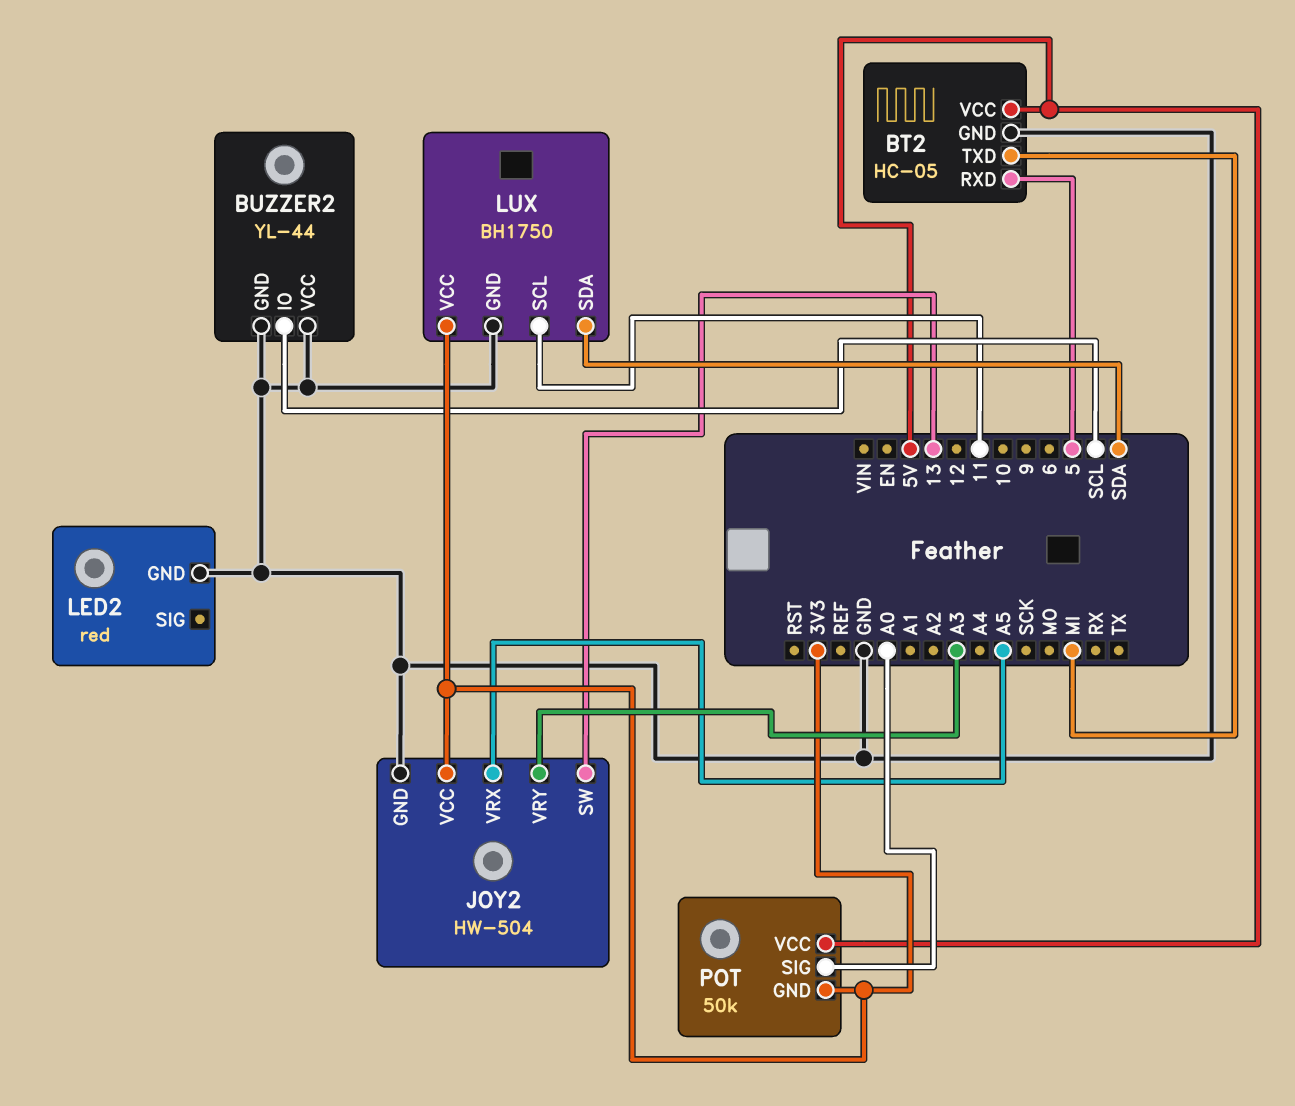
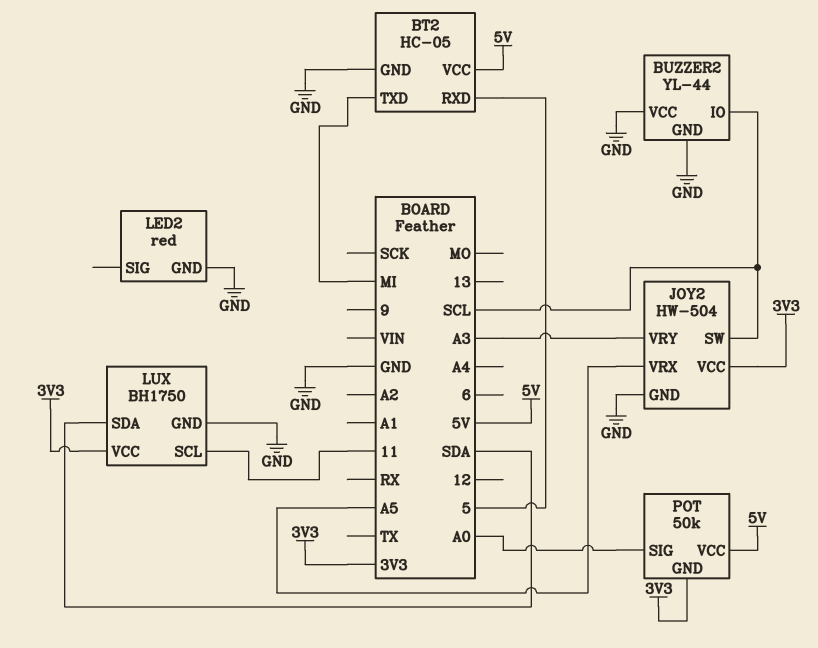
JOY2 pin SW: 13 -> SCL

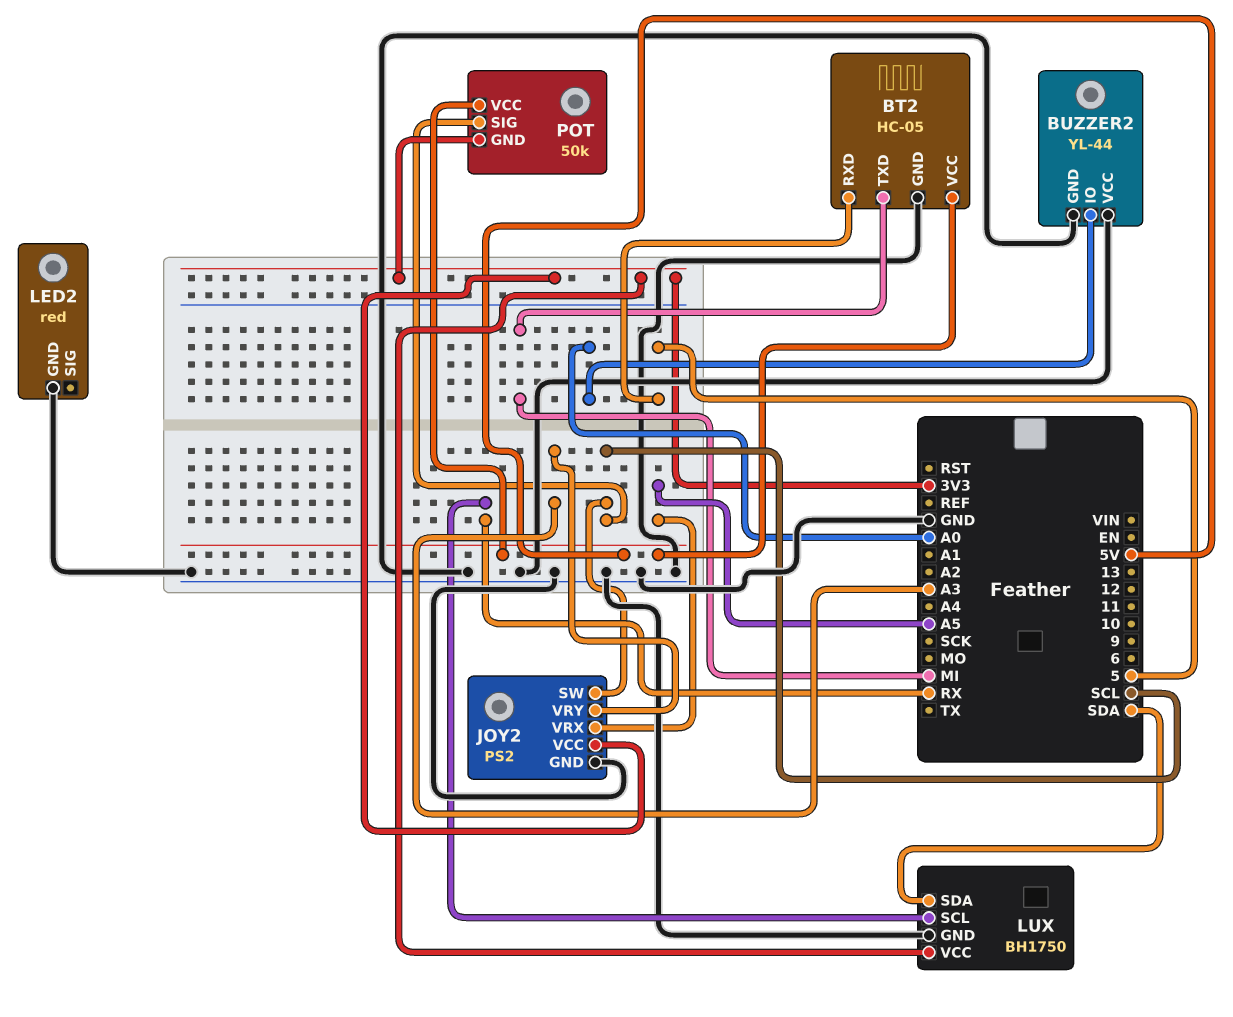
BUZZER2 pin IO: SCL -> A0
JOY2: HW-504 -> PS2
LUX pin SCL: 11 -> RX
POT pin SIG: A0 -> SCL

